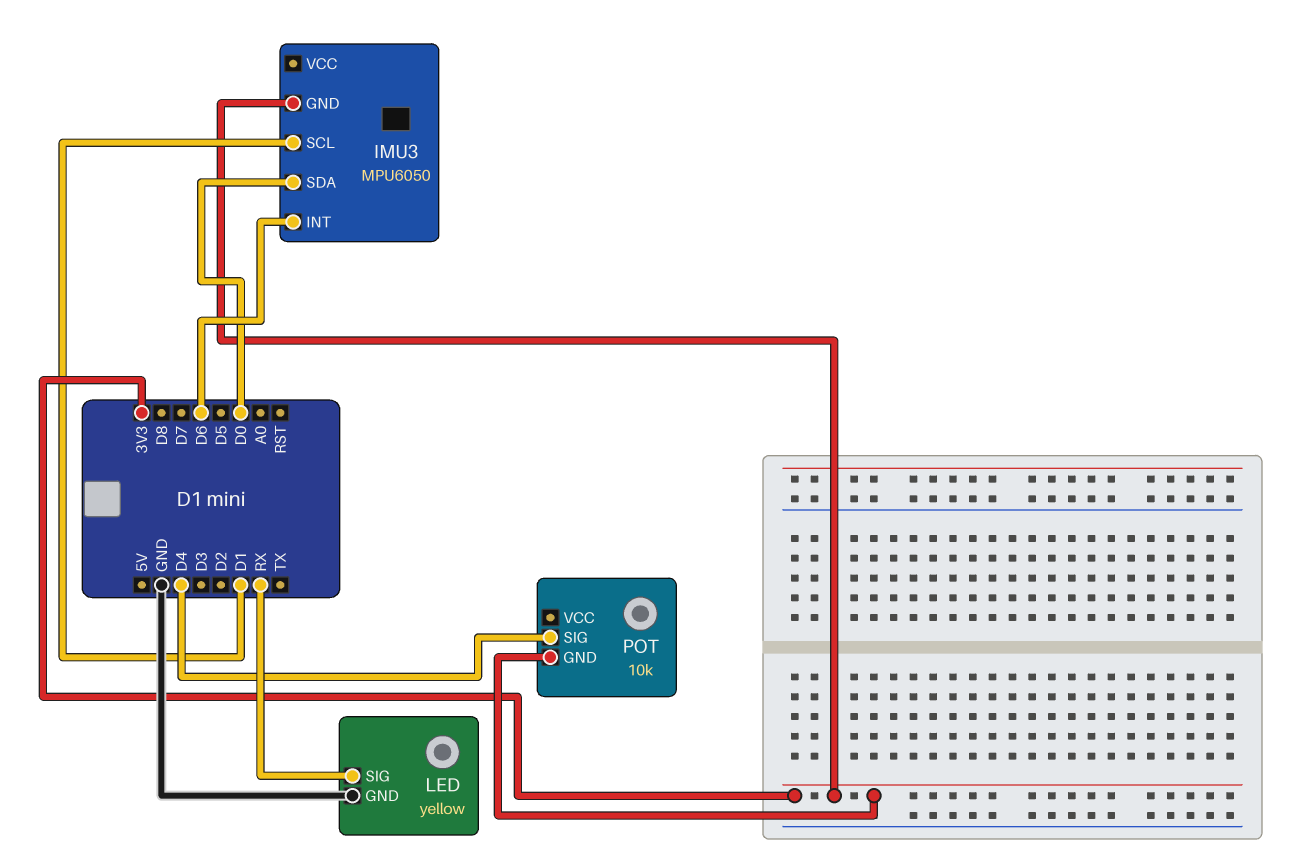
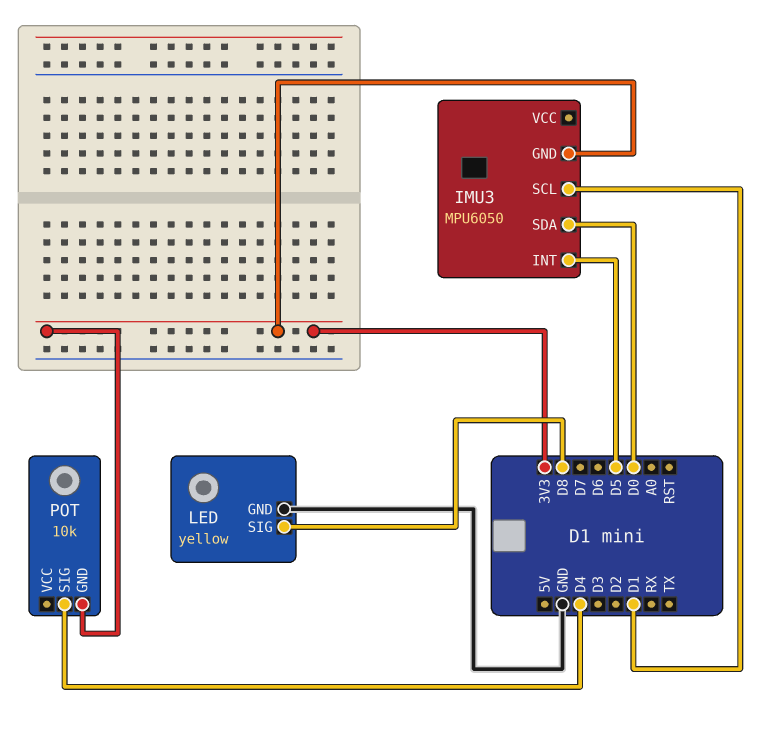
IMU3 pin INT: D6 -> D5
LED pin SIG: RX -> D8

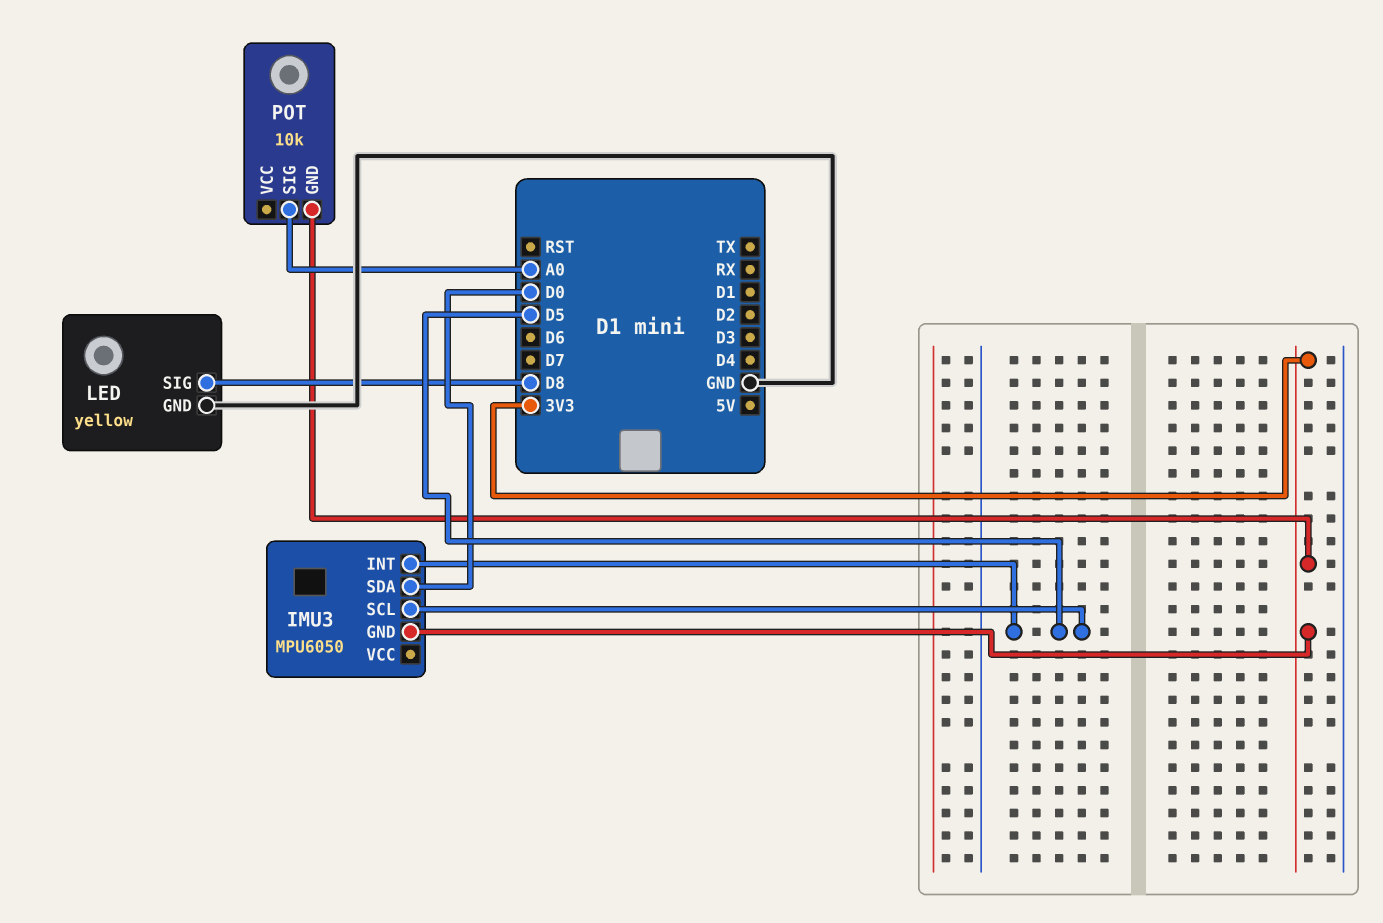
IMU3 pin SCL: D1 -> D5
POT pin SIG: D4 -> A0

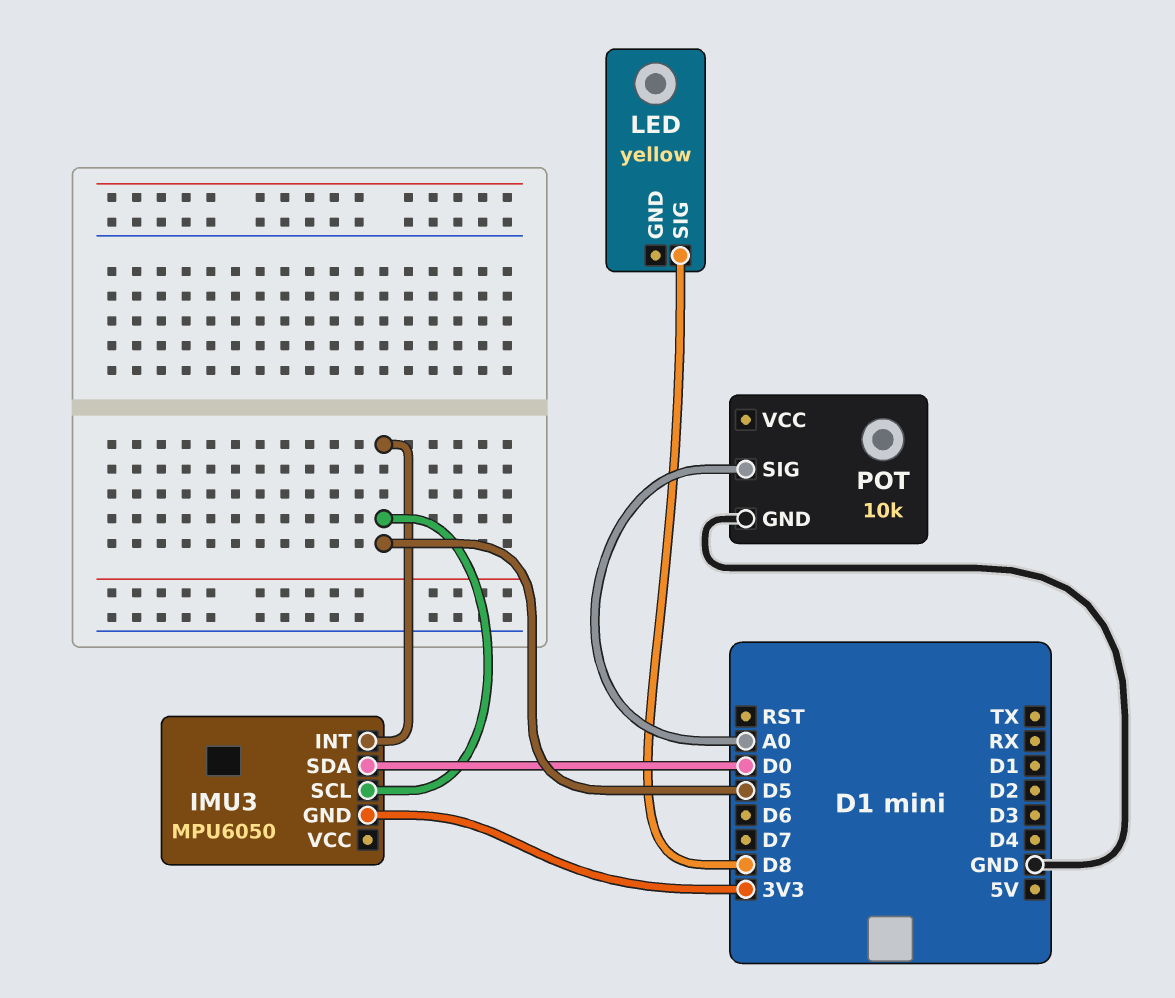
LED pin GND: GND -> none
POT pin GND: 3V3 -> GND

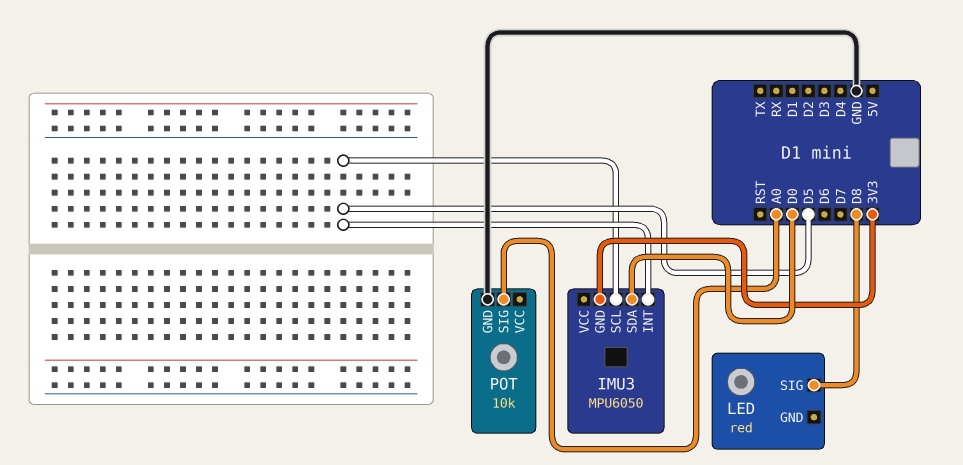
LED: yellow -> red

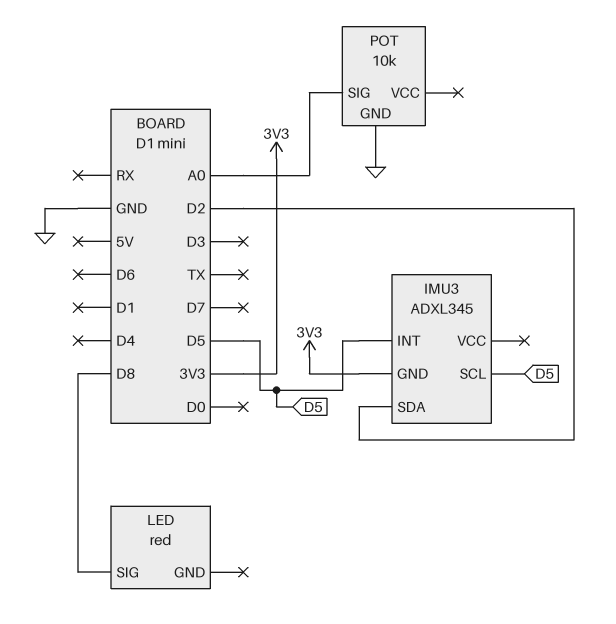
IMU3: MPU6050 -> ADXL345
IMU3 pin SDA: D0 -> D2

